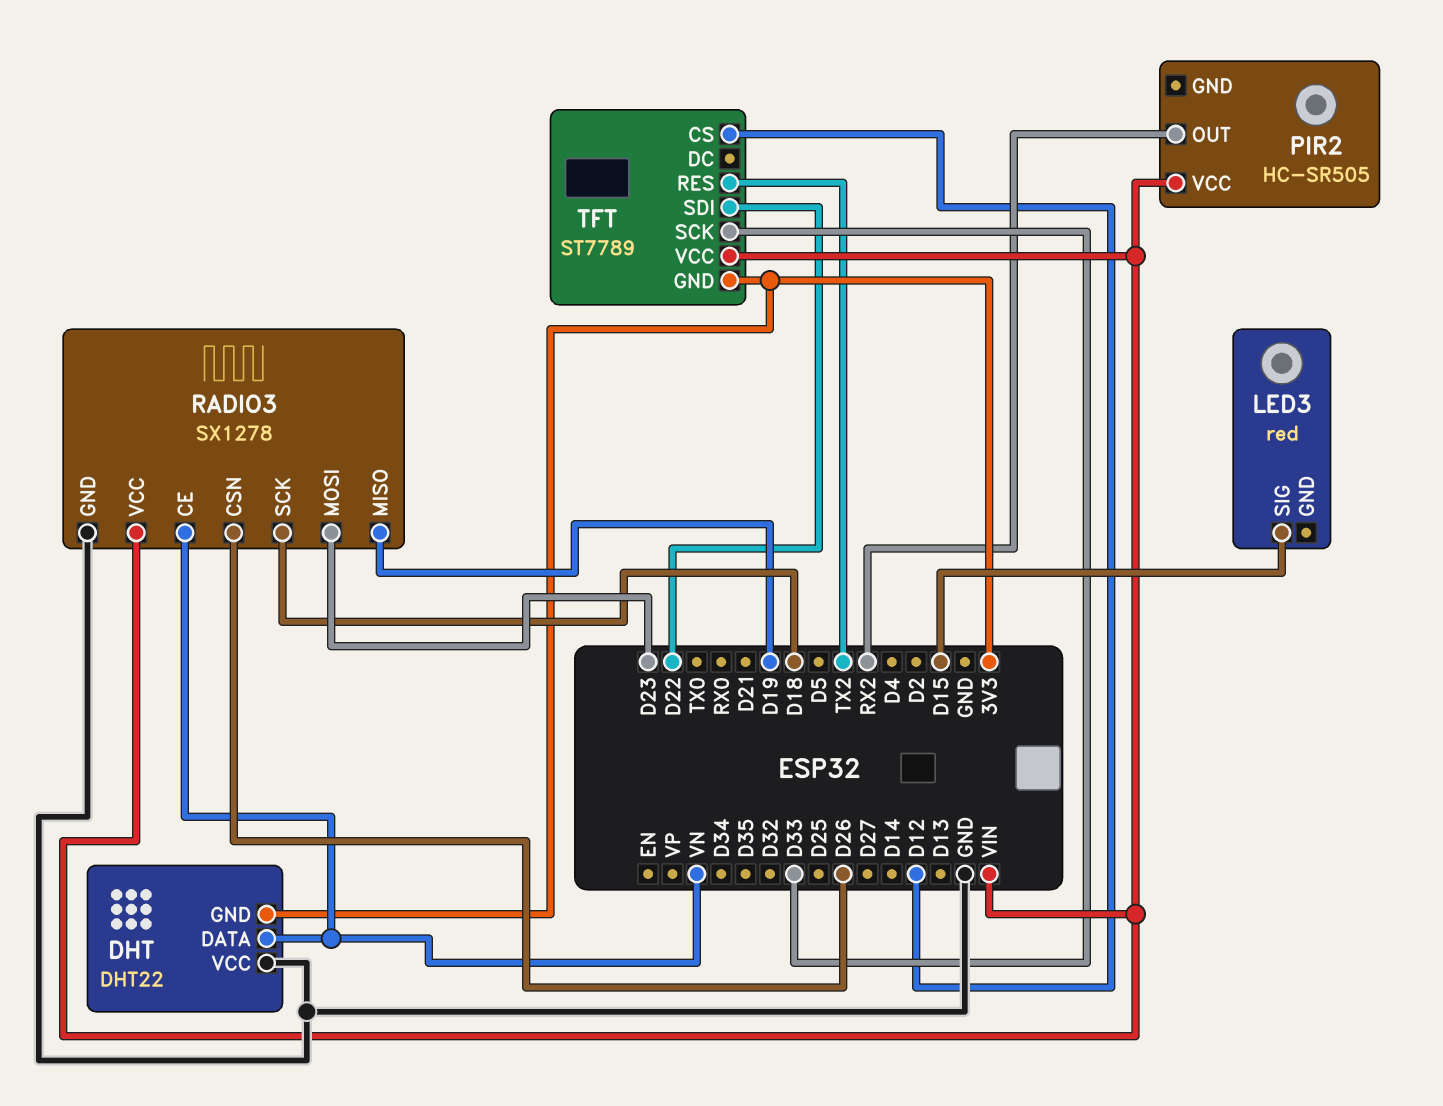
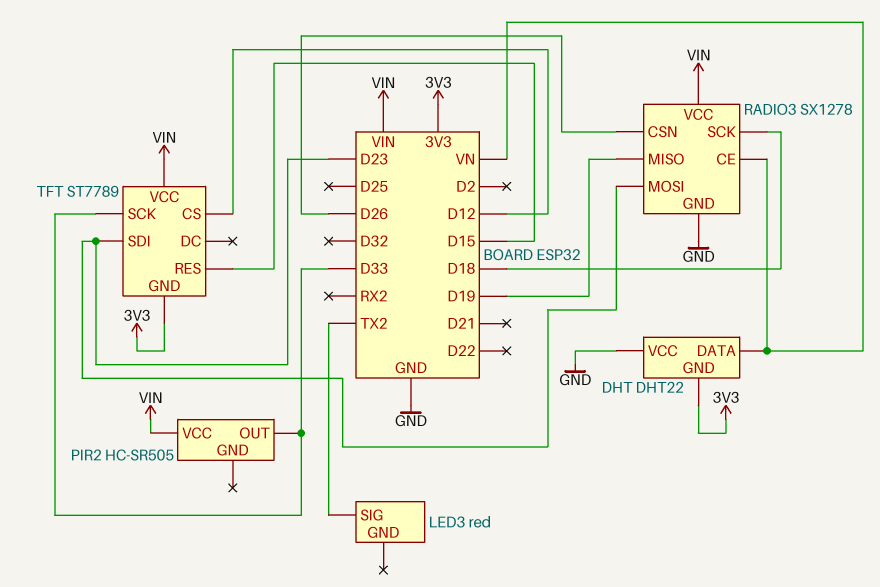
LED3 pin SIG: D15 -> TX2
PIR2 pin OUT: RX2 -> D33
TFT pin RES: TX2 -> D15
TFT pin SDI: D22 -> D23

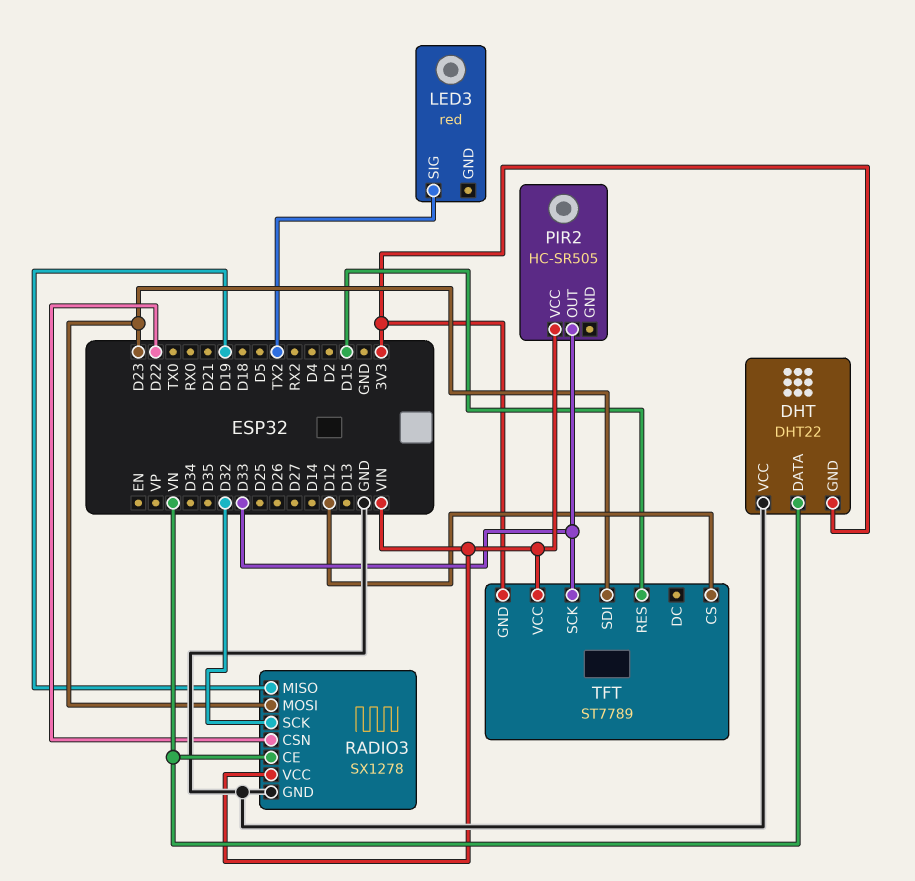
RADIO3 pin CSN: D26 -> D22
RADIO3 pin SCK: D18 -> D32

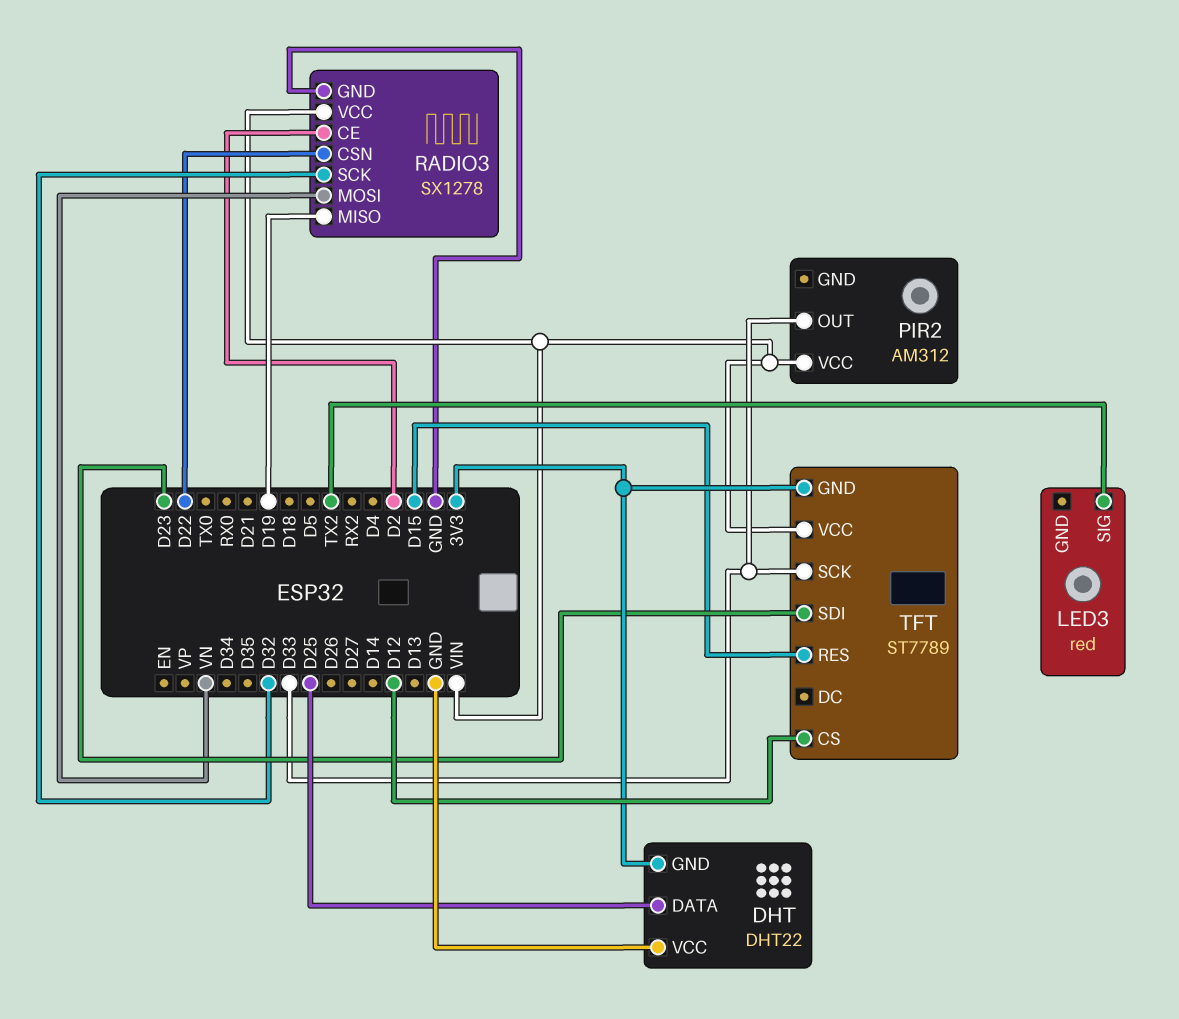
DHT pin DATA: VN -> D25
PIR2: HC-SR505 -> AM312
RADIO3 pin CE: VN -> D2
RADIO3 pin MOSI: D23 -> VN

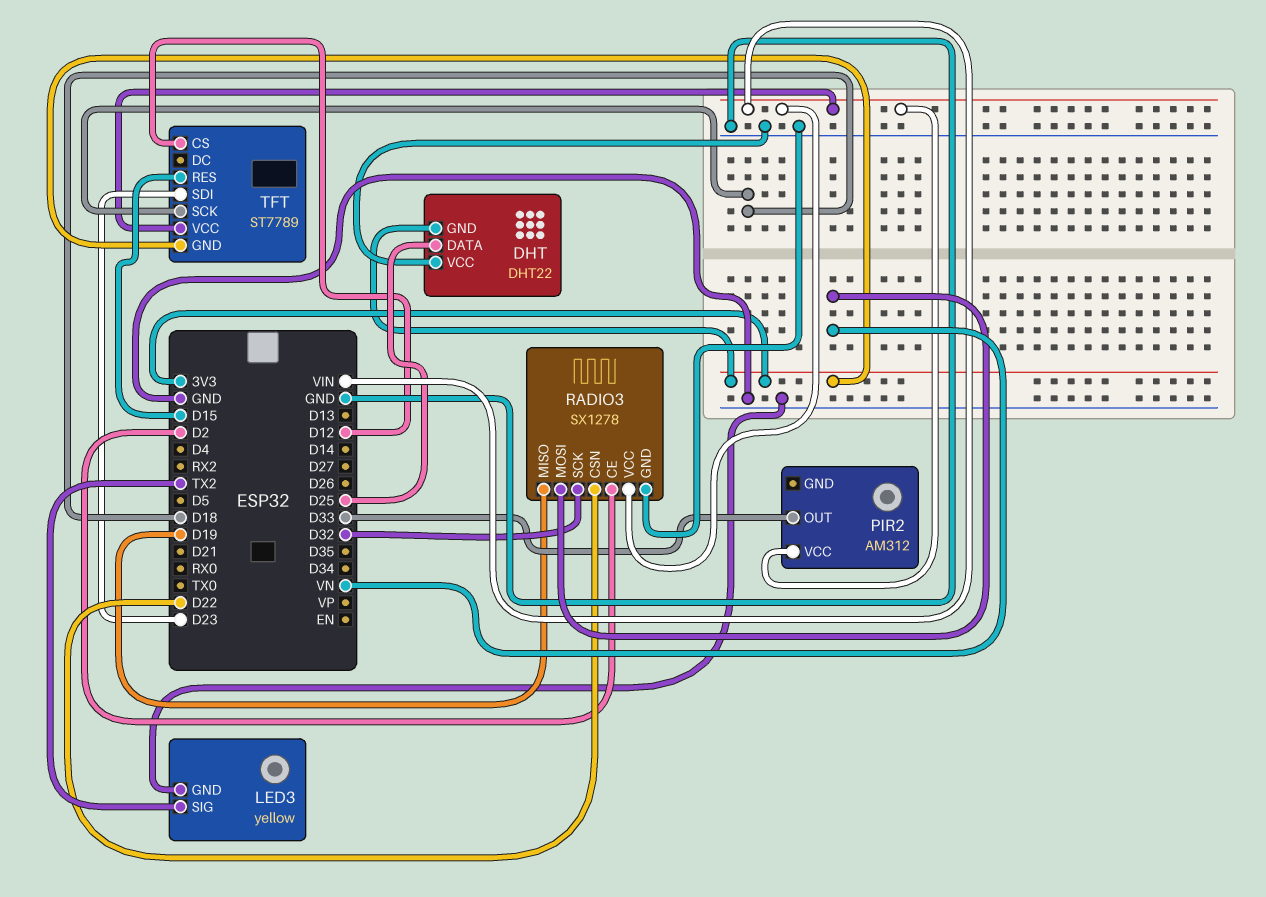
LED3: red -> yellow
LED3 pin GND: none -> GND
TFT pin SCK: D33 -> D18

